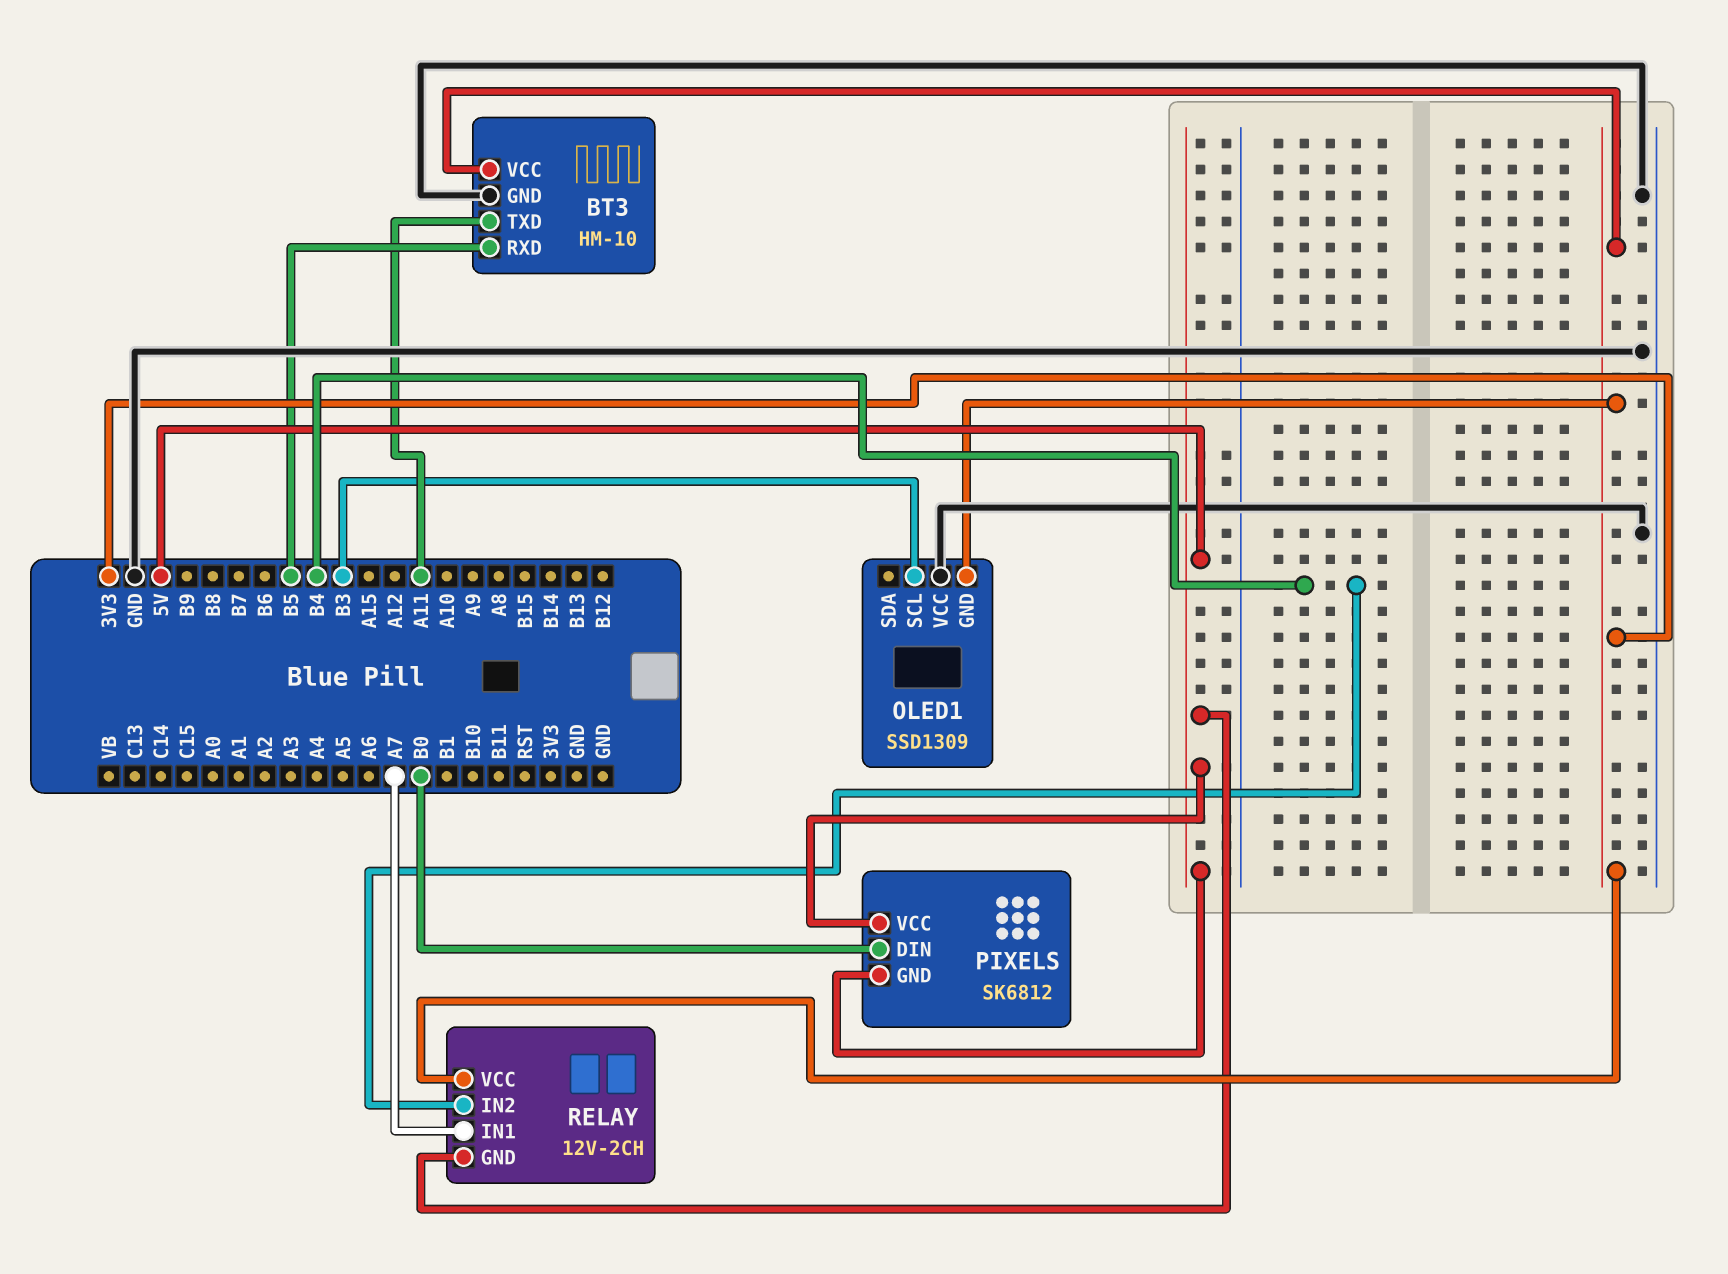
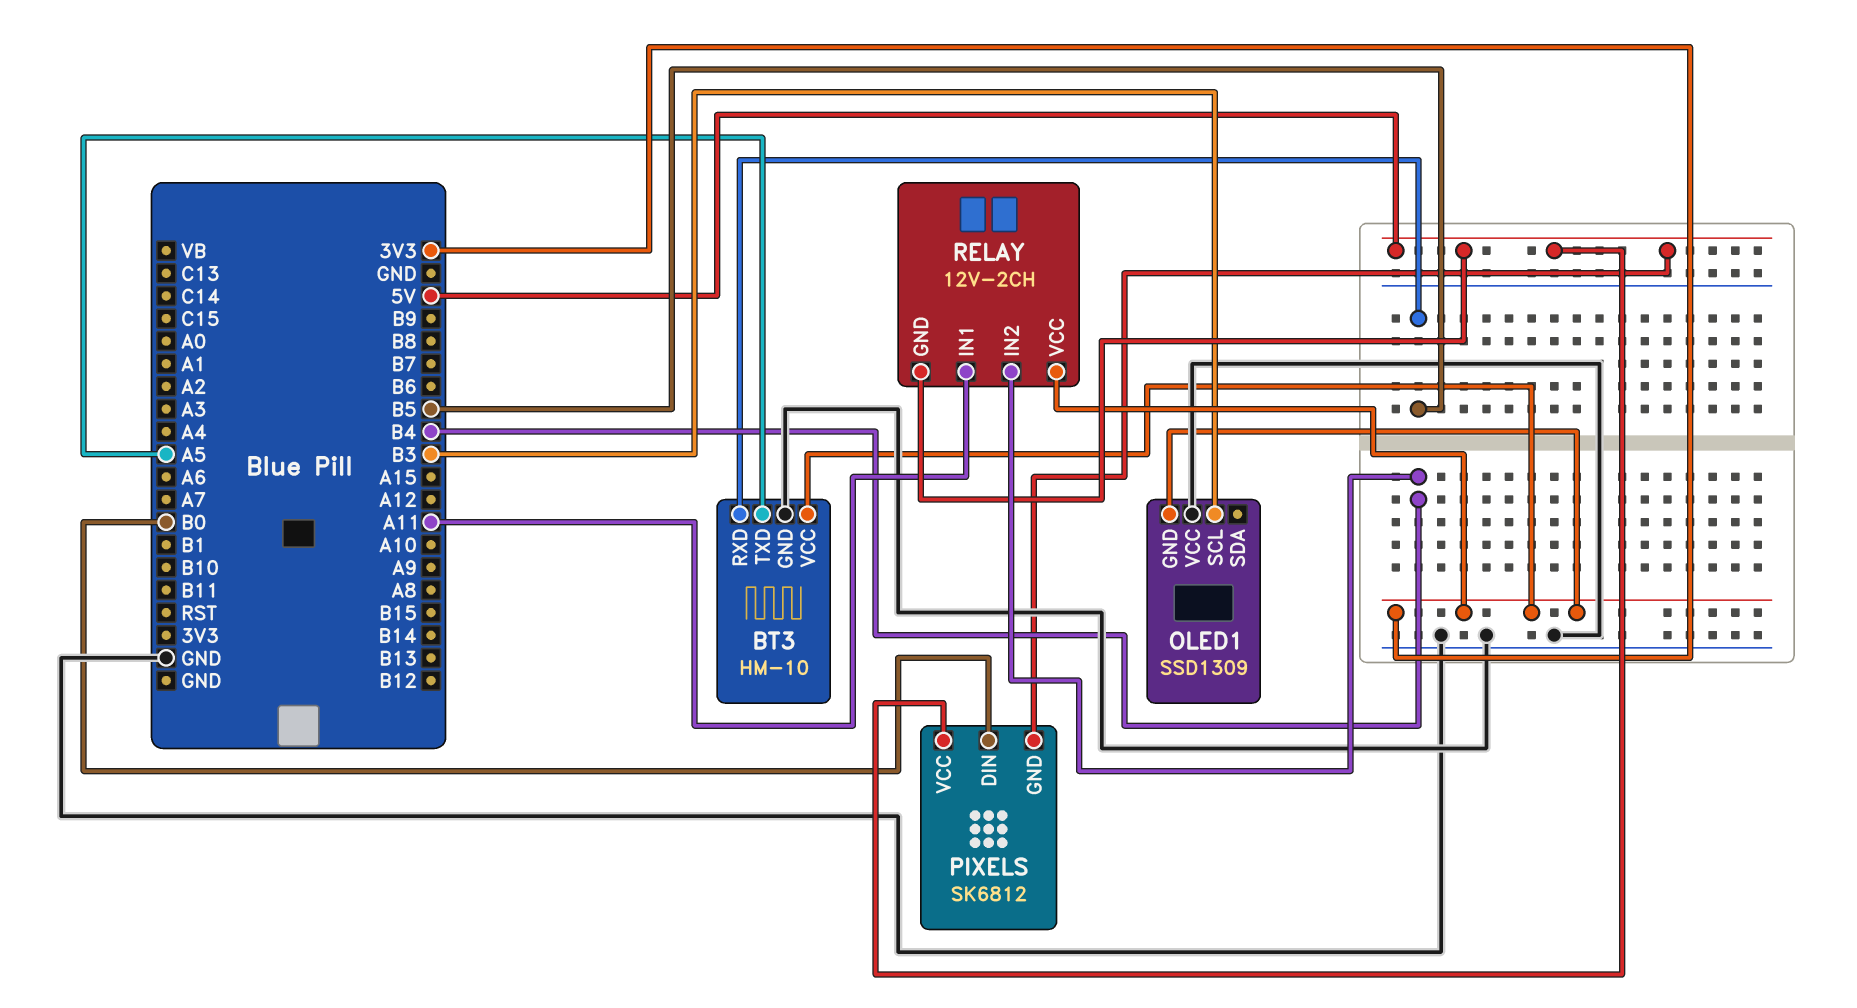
BT3 pin TXD: A11 -> A5
RELAY pin IN1: A7 -> A11

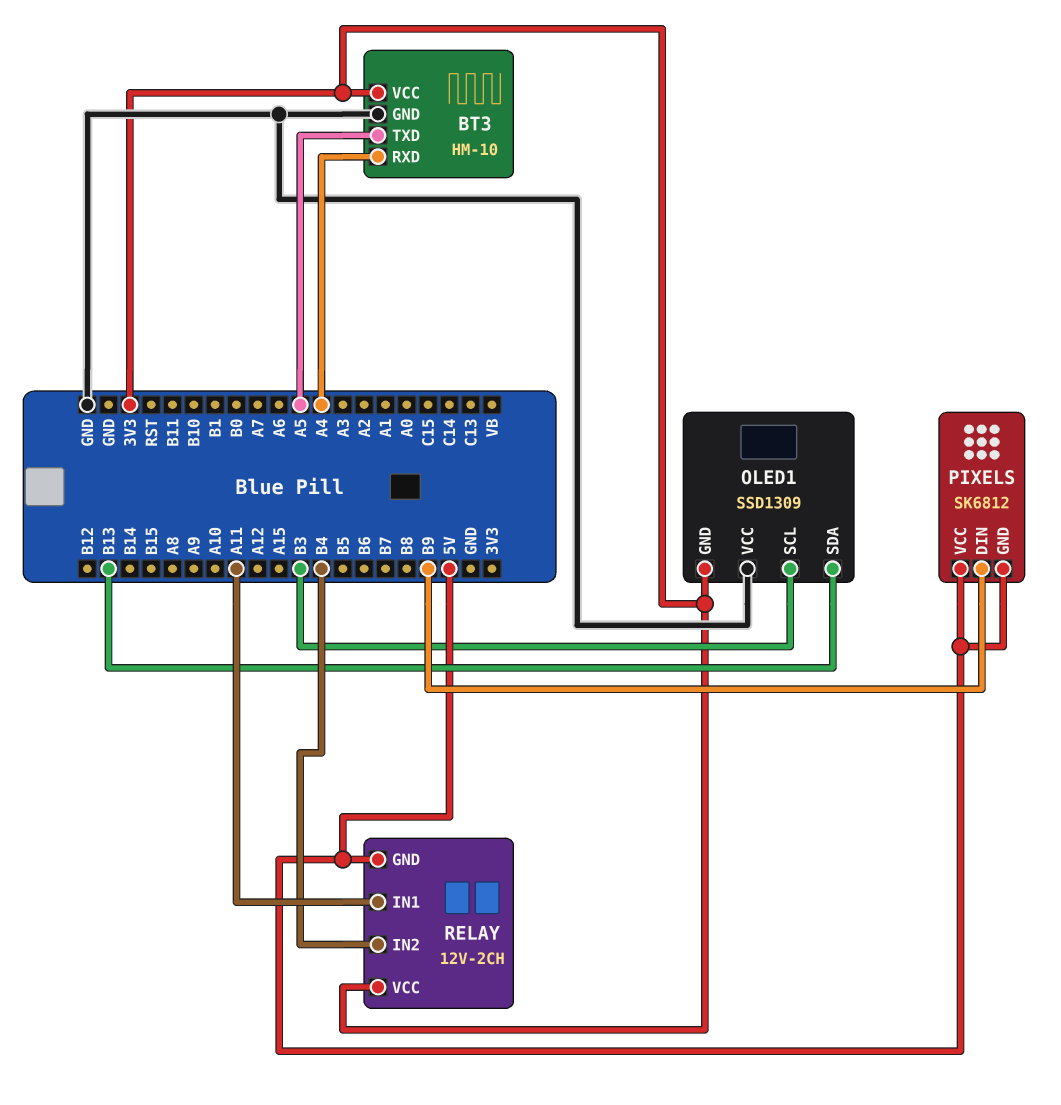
BT3 pin RXD: B5 -> A4
OLED1 pin SDA: none -> B13
PIXELS pin DIN: B0 -> B9

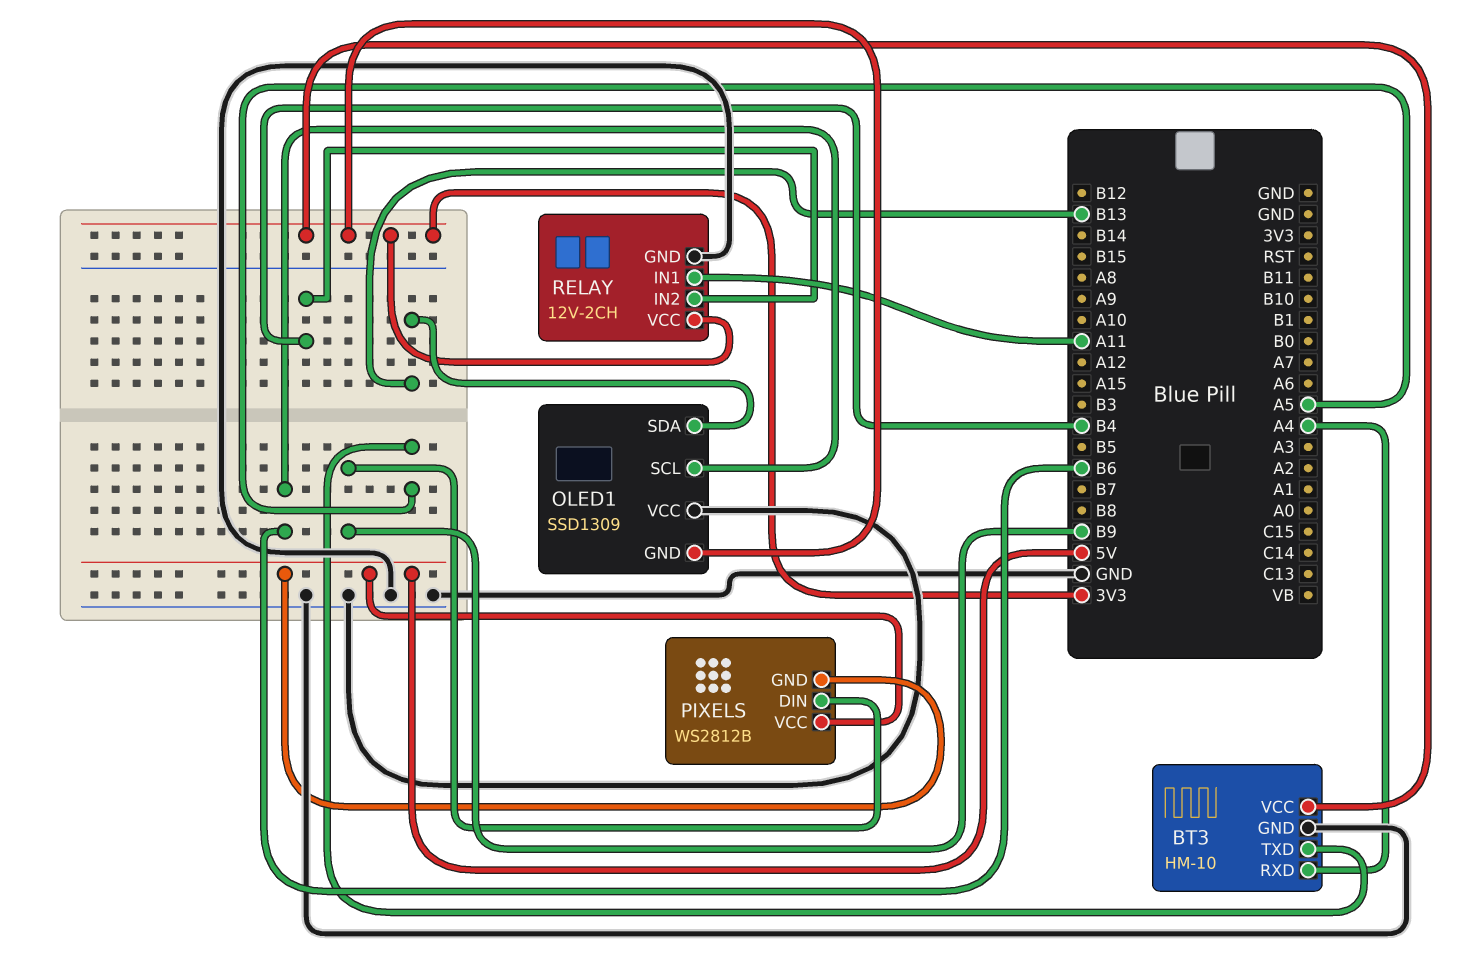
OLED1 pin SCL: B3 -> B6
PIXELS: SK6812 -> WS2812B
RELAY pin GND: 5V -> GND

